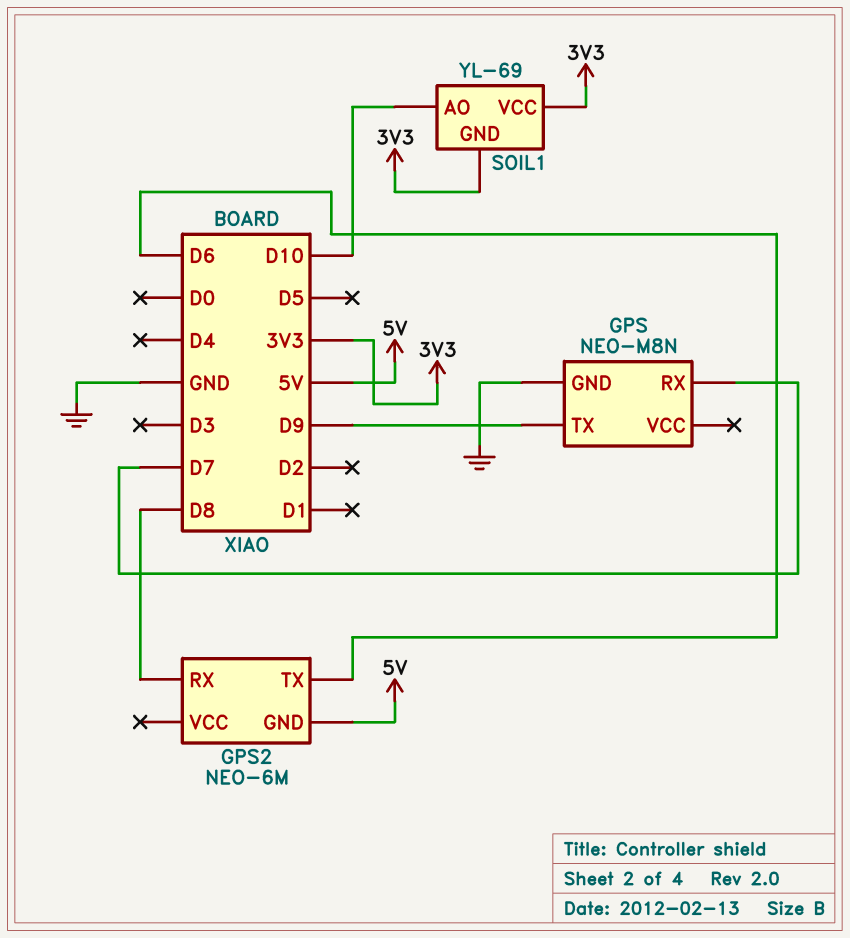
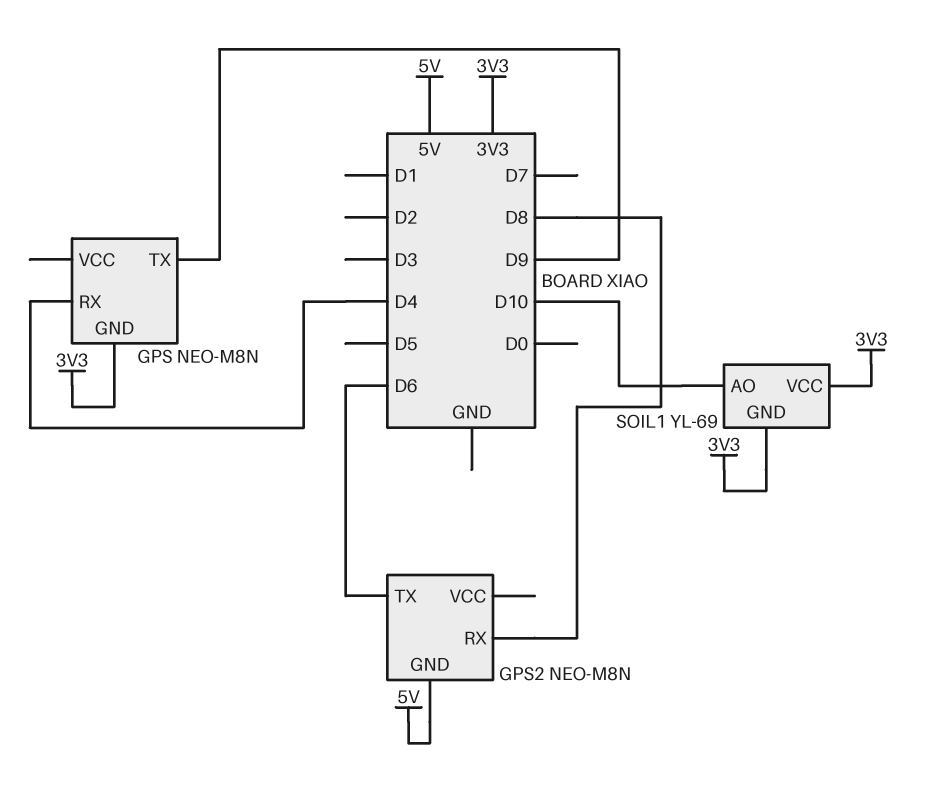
GPS pin GND: GND -> 3V3
GPS pin RX: D7 -> D4
GPS2: NEO-6M -> NEO-M8N

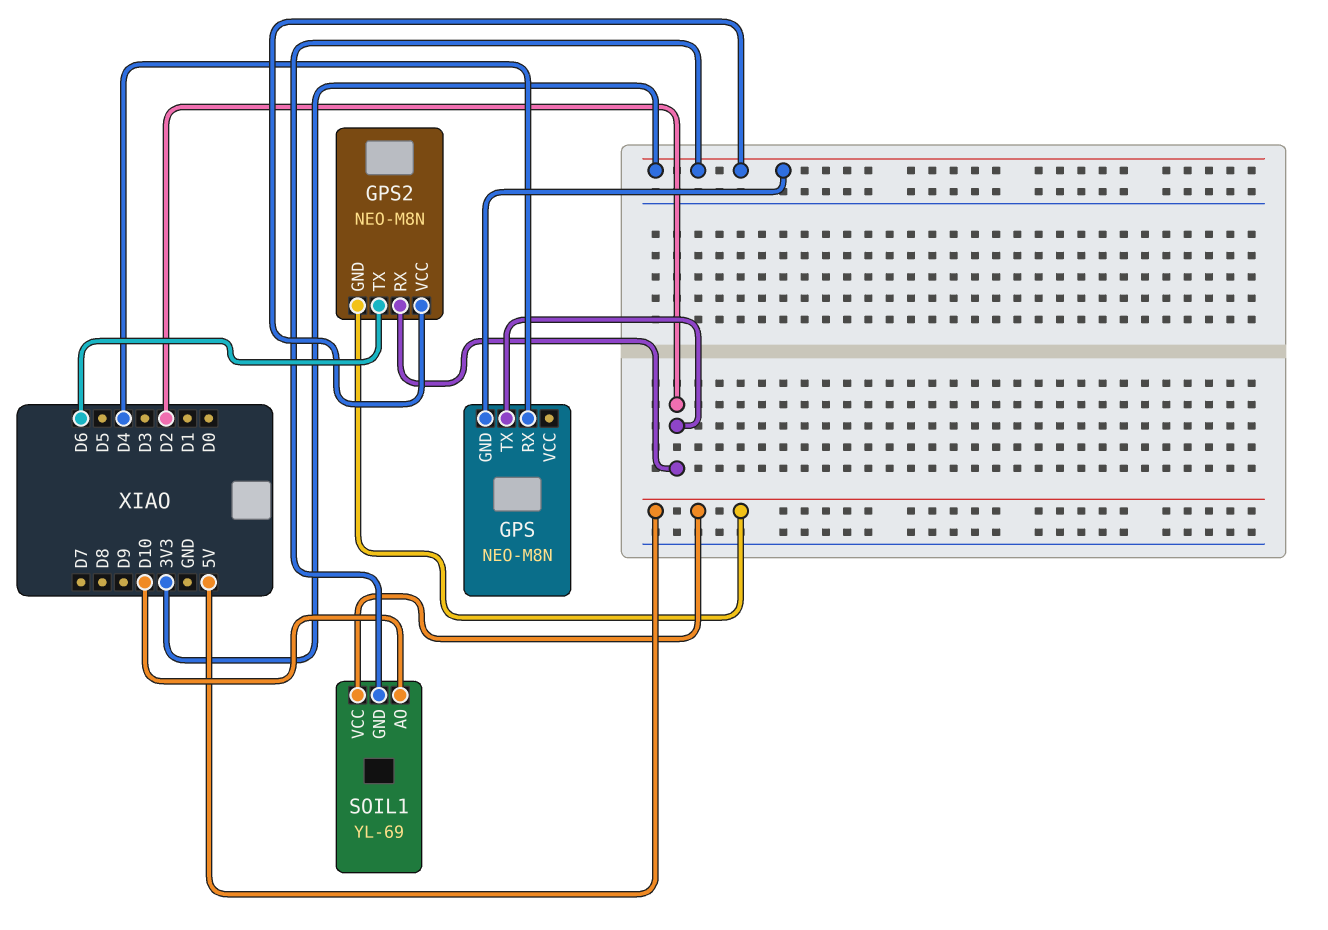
GPS pin TX: D9 -> D2
GPS2 pin RX: D8 -> D2
GPS2 pin VCC: none -> 3V3
SOIL1 pin VCC: 3V3 -> 5V

